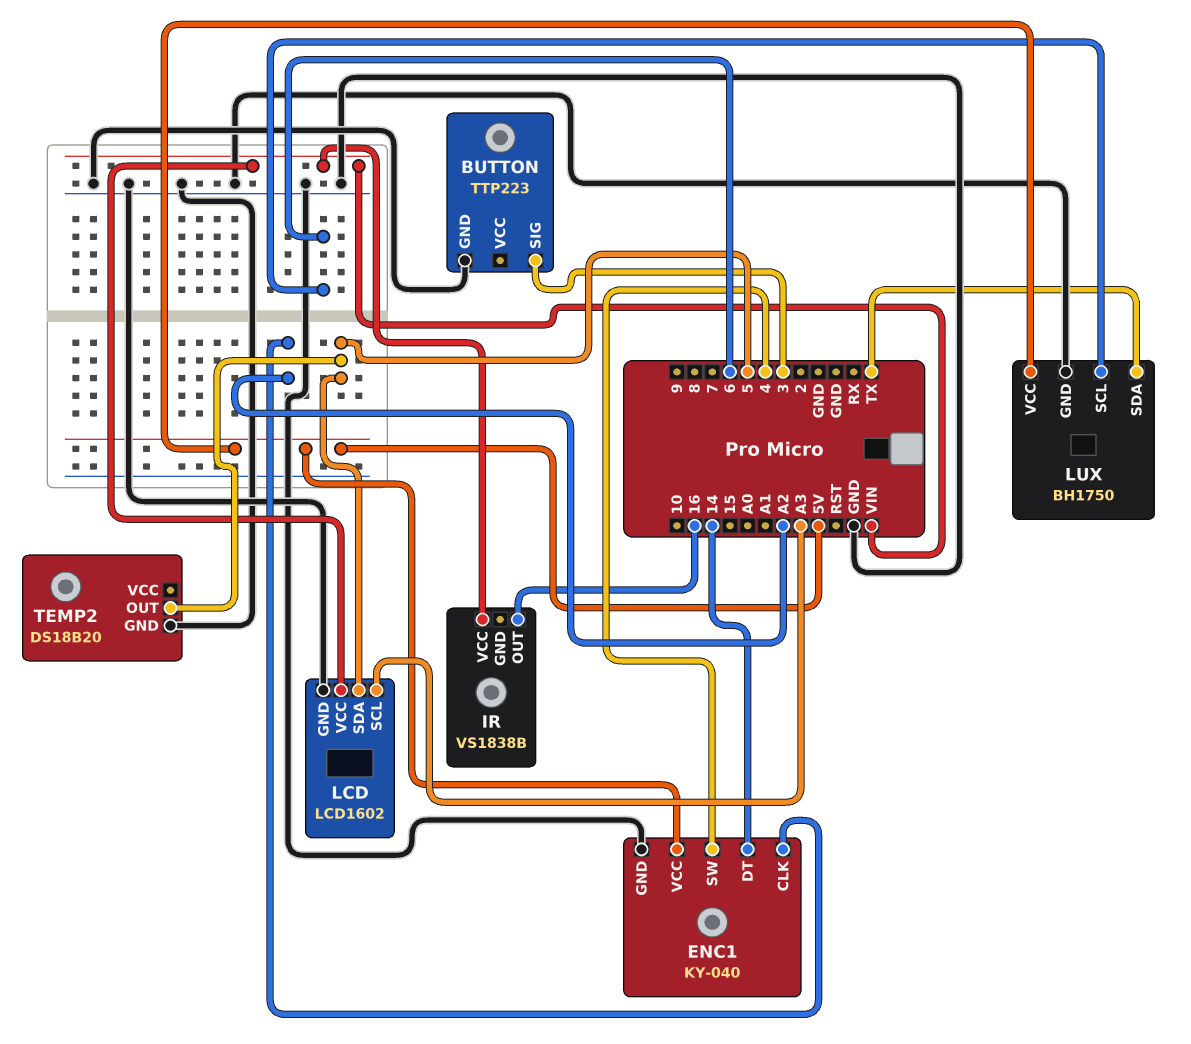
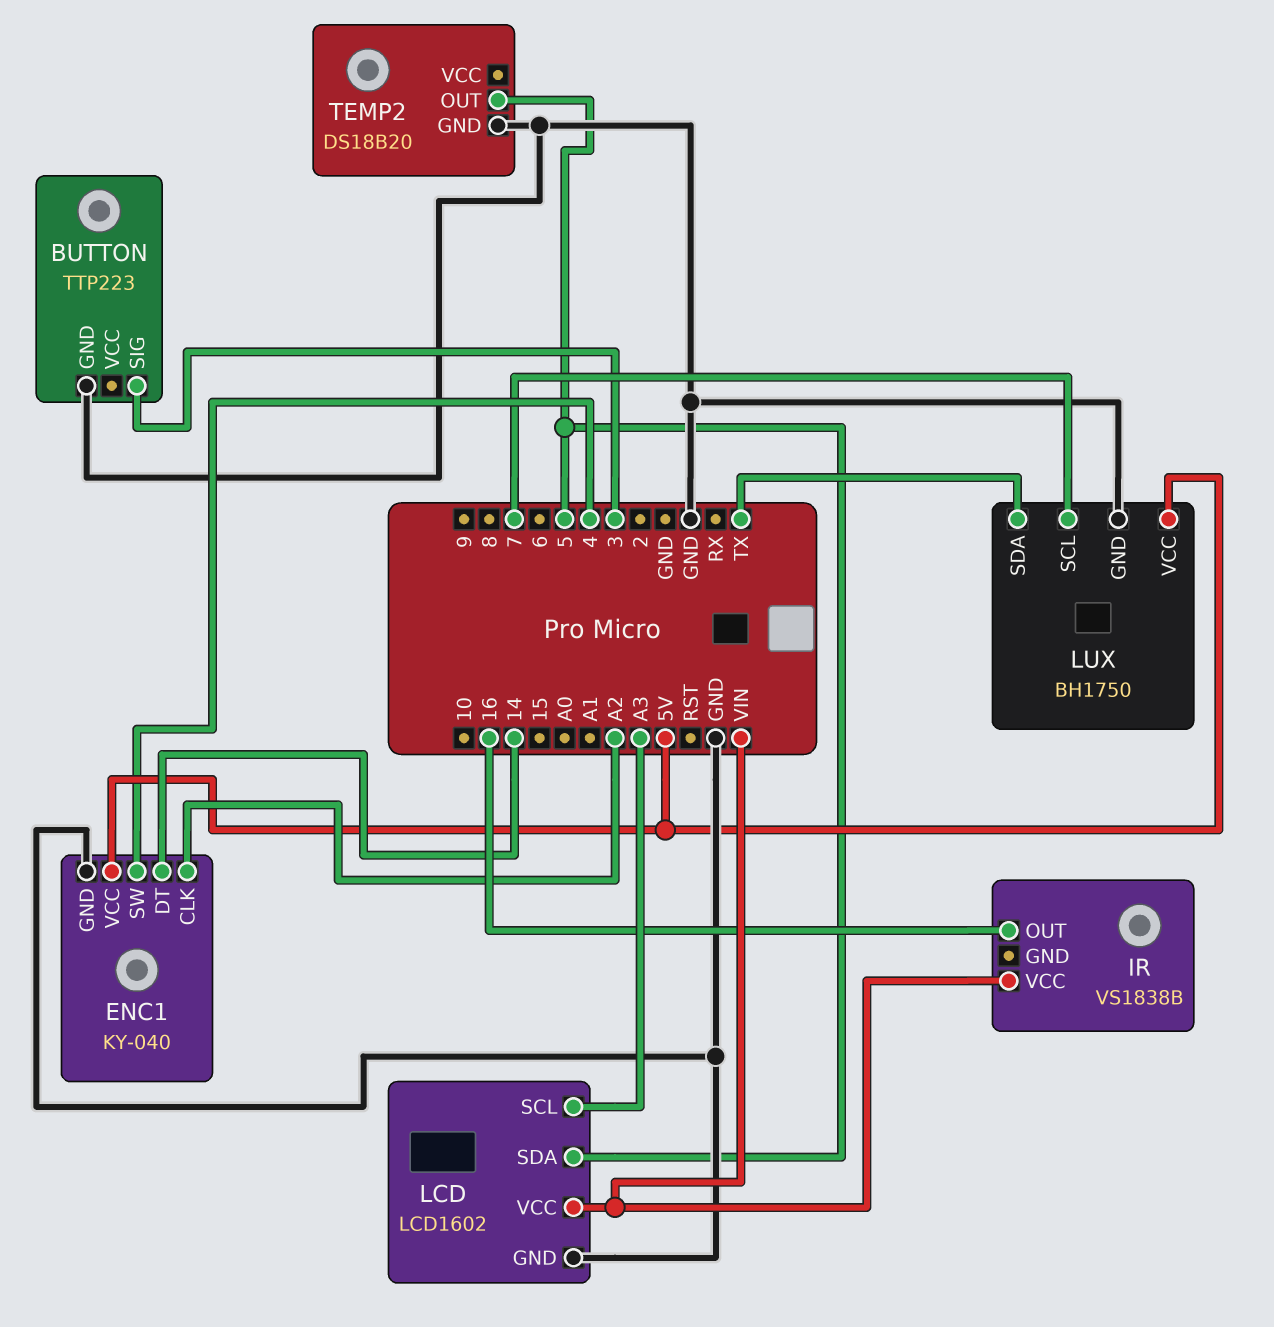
LUX pin SCL: 6 -> 7

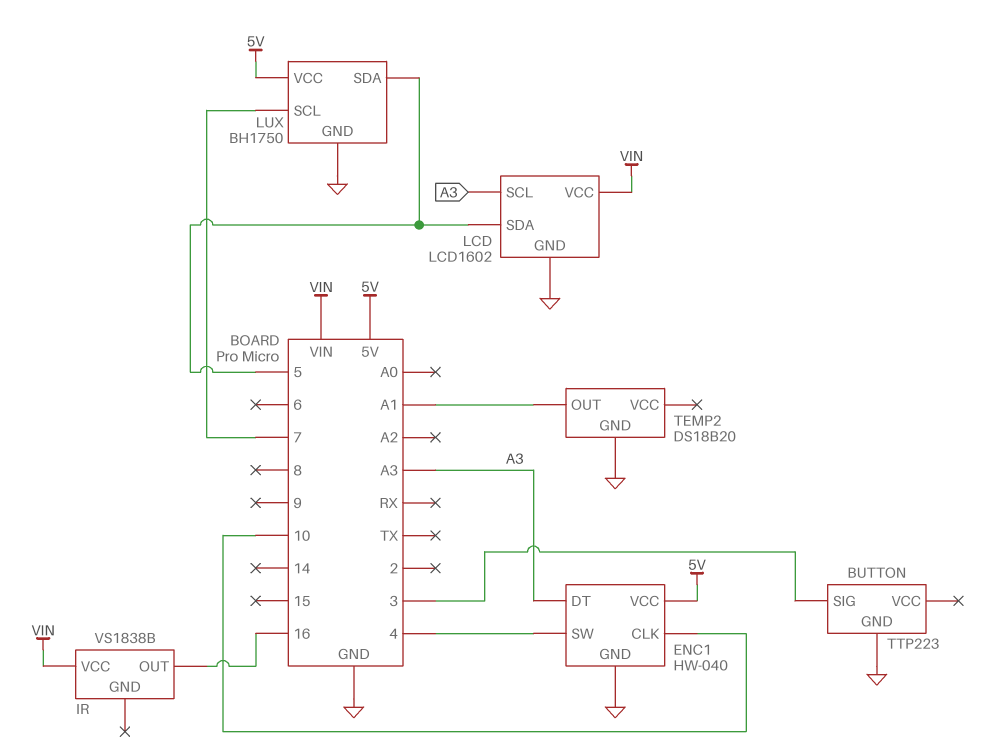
ENC1: KY-040 -> HW-040
ENC1 pin CLK: A2 -> 10
ENC1 pin DT: 14 -> A3
LUX pin SDA: TX -> 5
TEMP2 pin OUT: 5 -> A1

